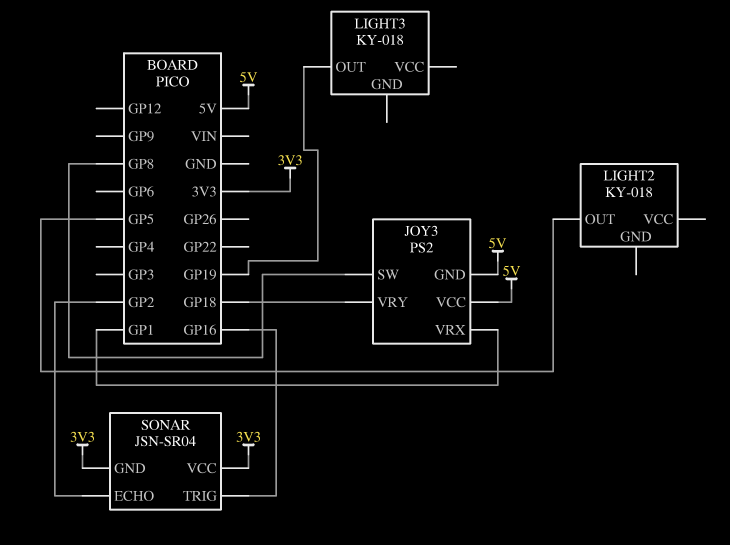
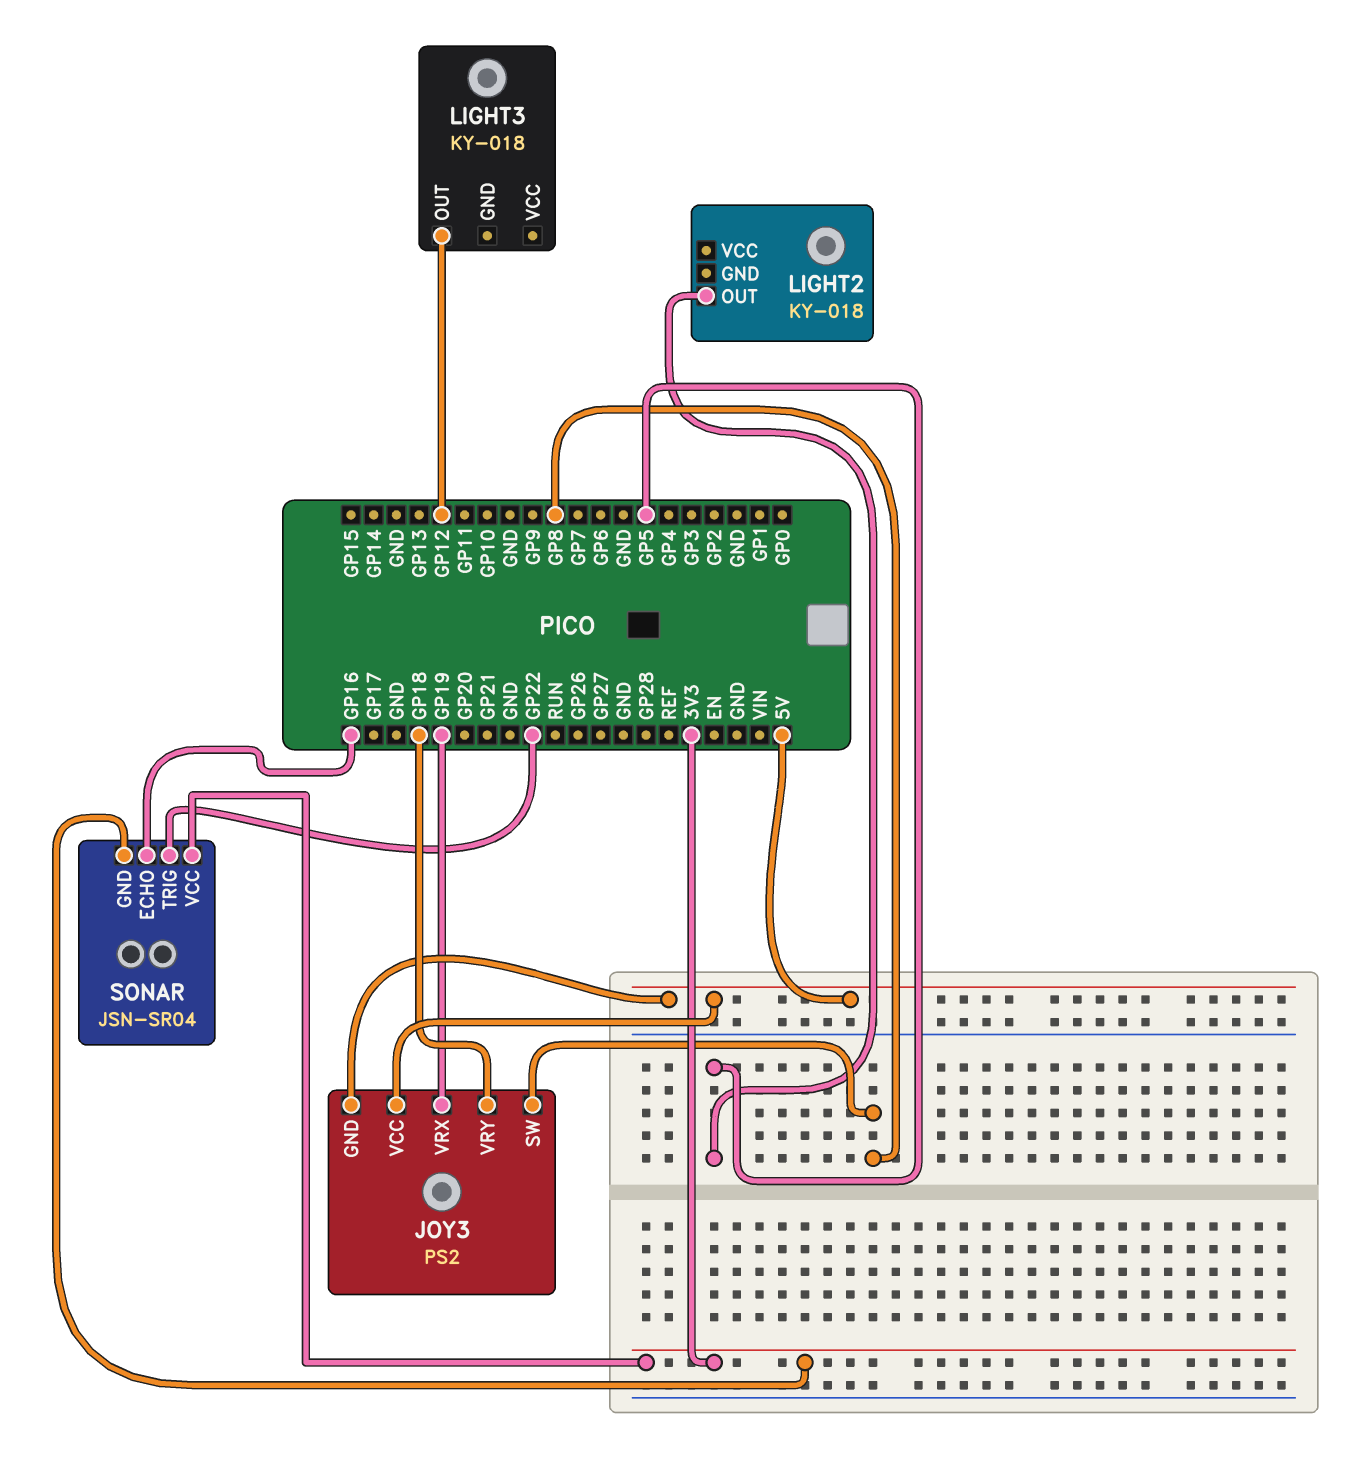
JOY3 pin VRX: GP1 -> GP19
LIGHT3 pin OUT: GP19 -> GP12
SONAR pin ECHO: GP2 -> GP16
SONAR pin TRIG: GP16 -> GP22

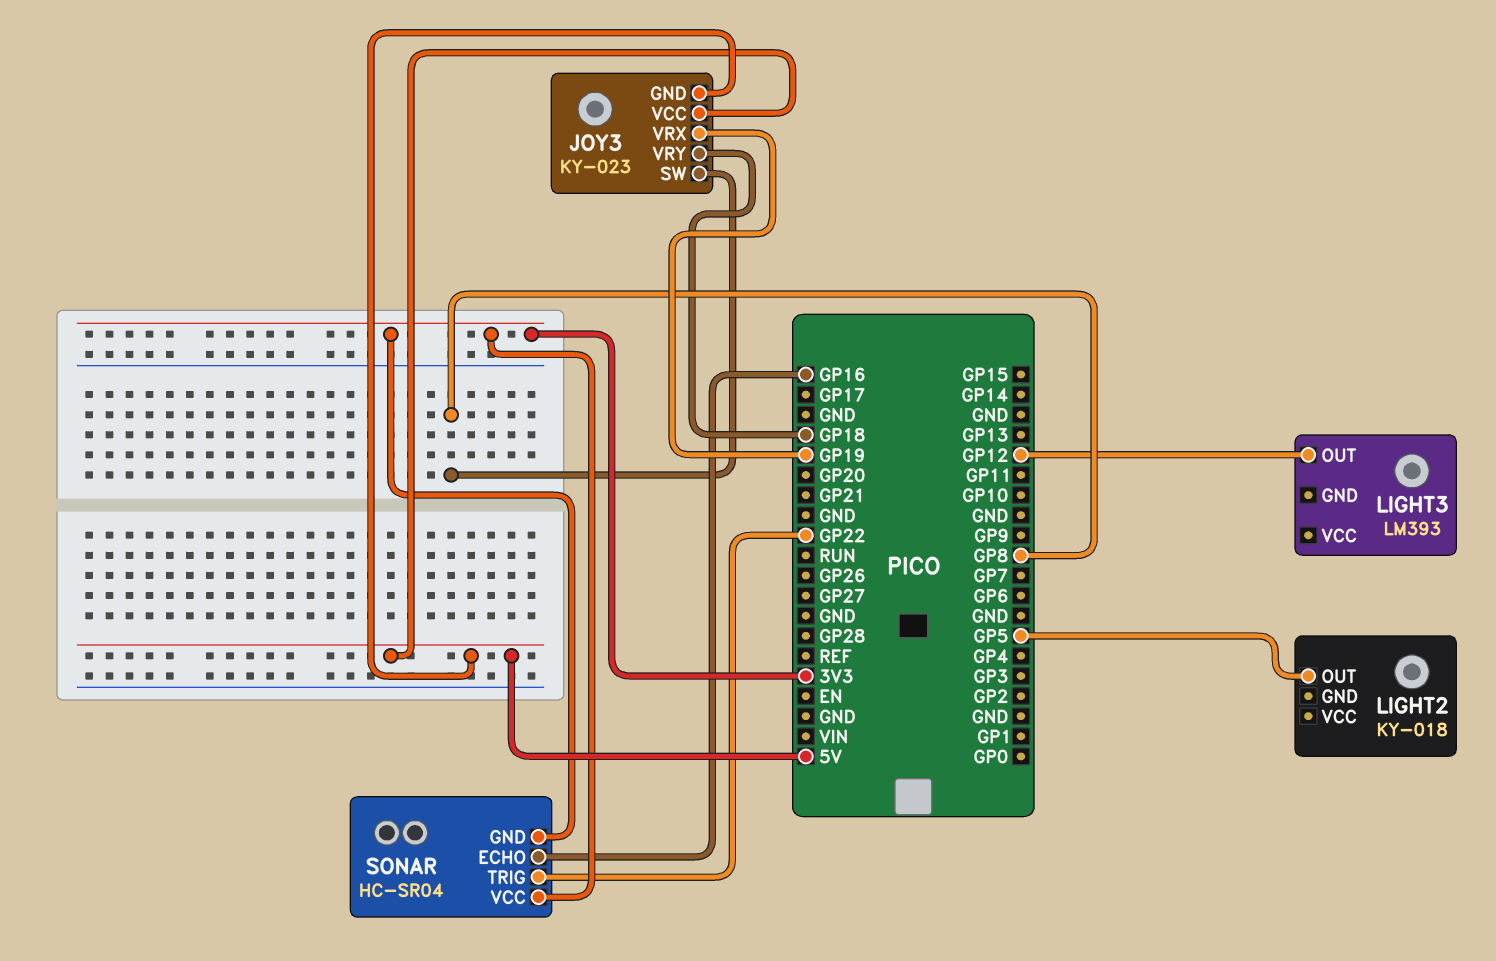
JOY3: PS2 -> KY-023
LIGHT3: KY-018 -> LM393
SONAR: JSN-SR04 -> HC-SR04

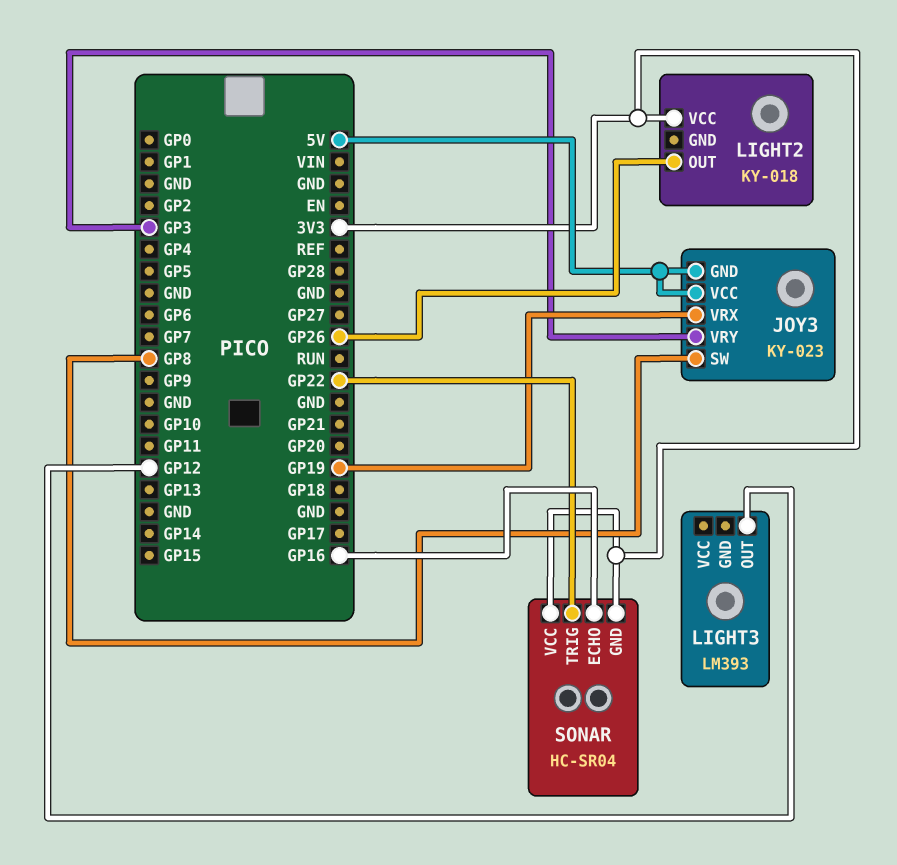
JOY3 pin VRY: GP18 -> GP3
LIGHT2 pin OUT: GP5 -> GP26
LIGHT2 pin VCC: none -> 3V3

